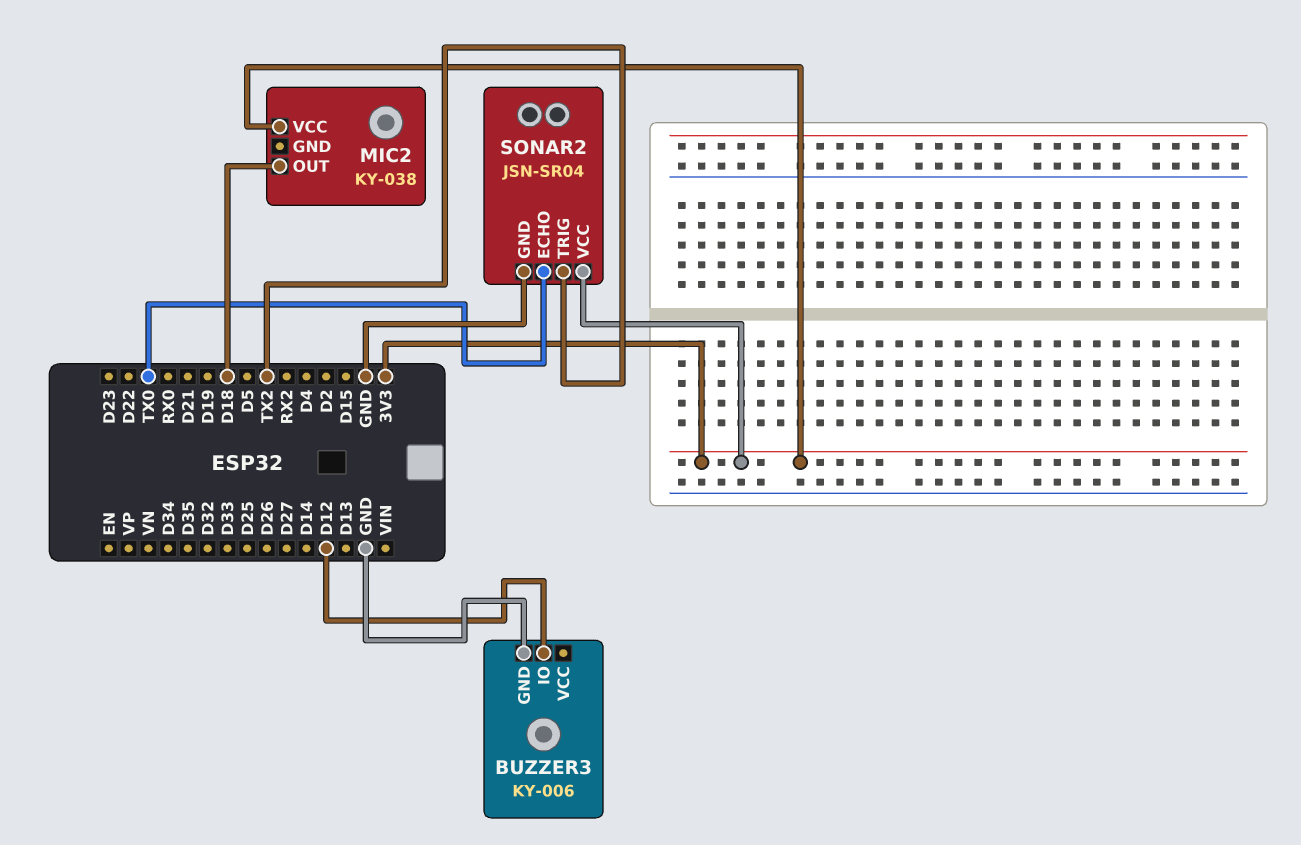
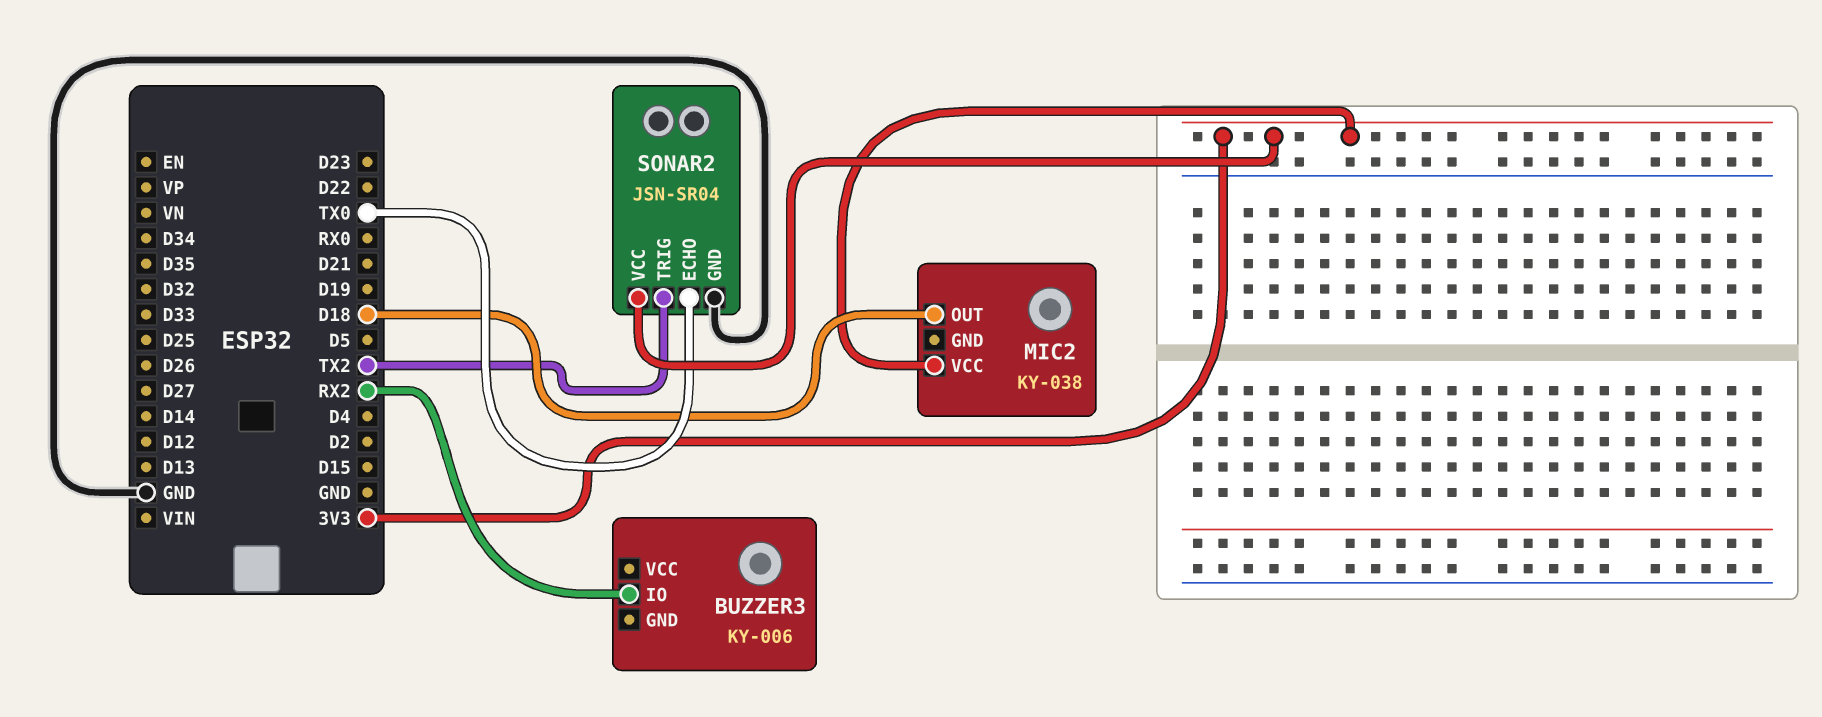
BUZZER3 pin GND: GND -> none
BUZZER3 pin IO: D12 -> RX2

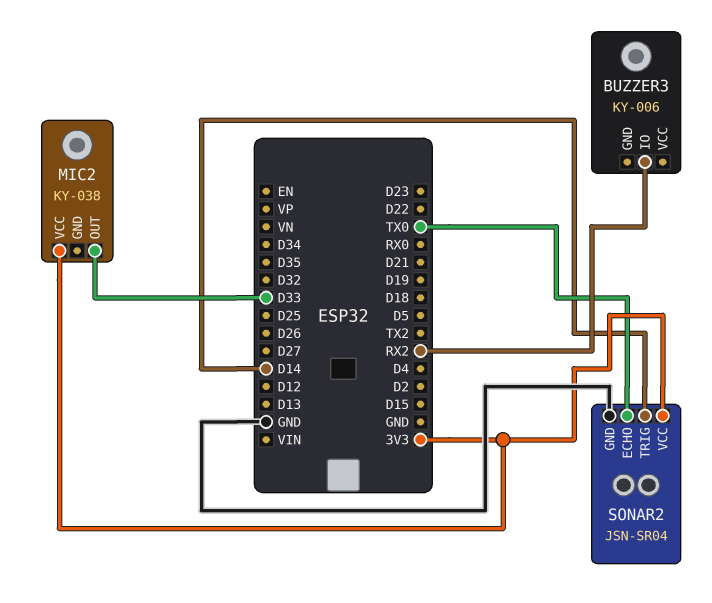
MIC2 pin OUT: D18 -> D33
SONAR2 pin TRIG: TX2 -> D14

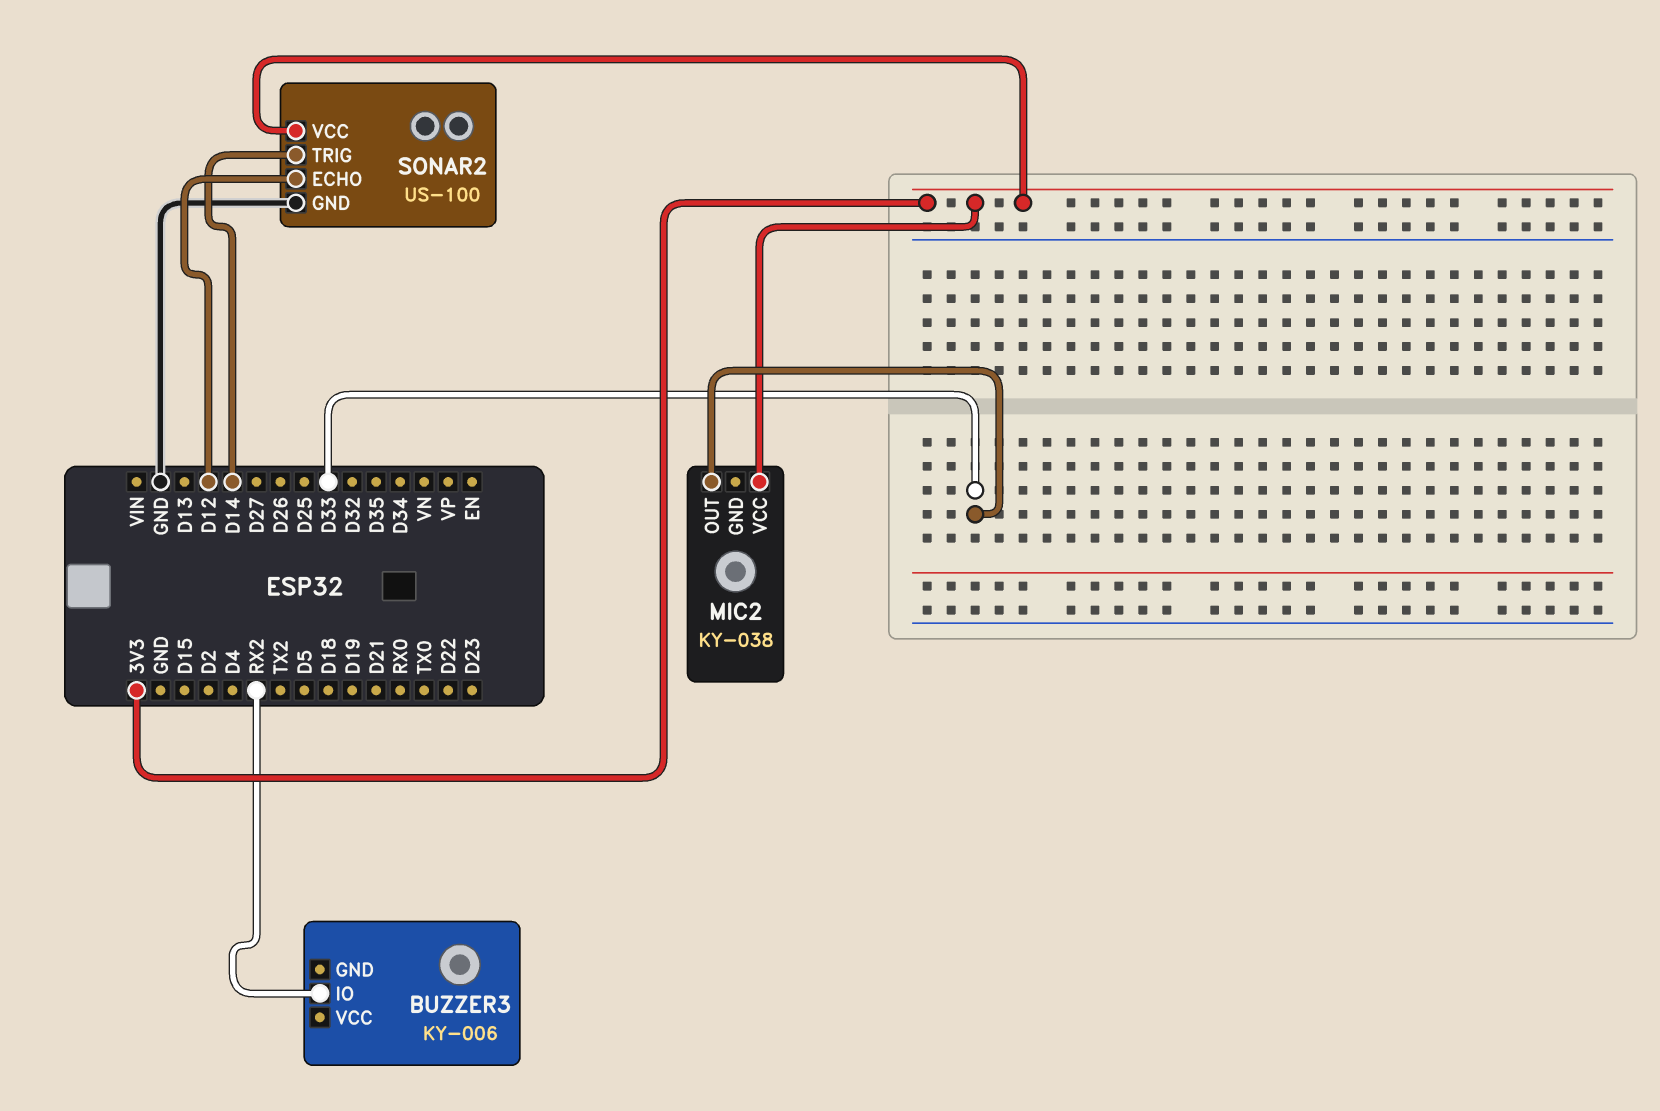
SONAR2: JSN-SR04 -> US-100
SONAR2 pin ECHO: TX0 -> D12

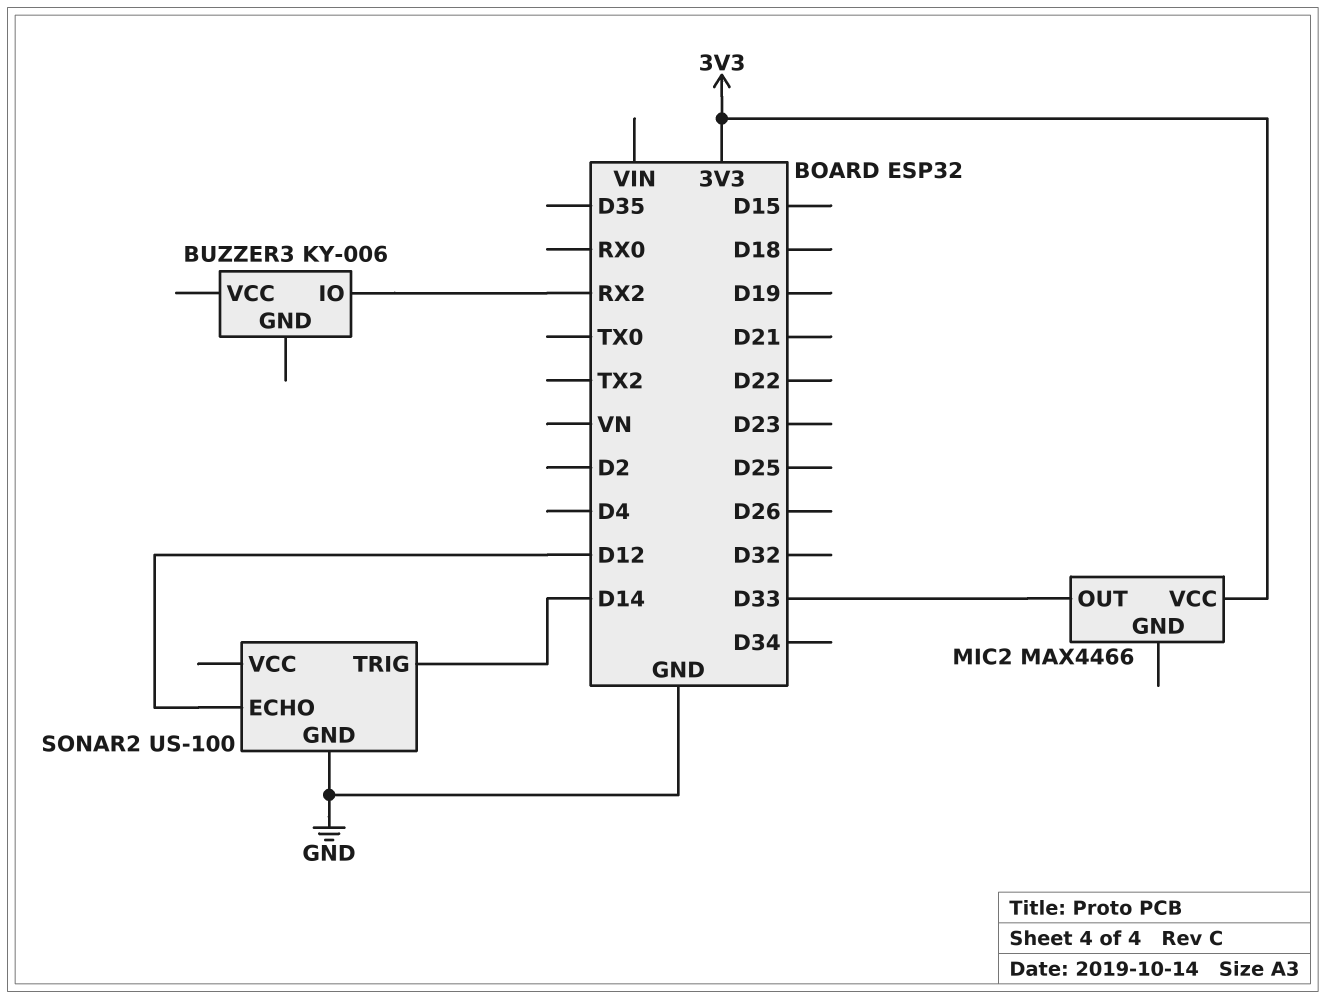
MIC2: KY-038 -> MAX4466
SONAR2 pin VCC: 3V3 -> none

